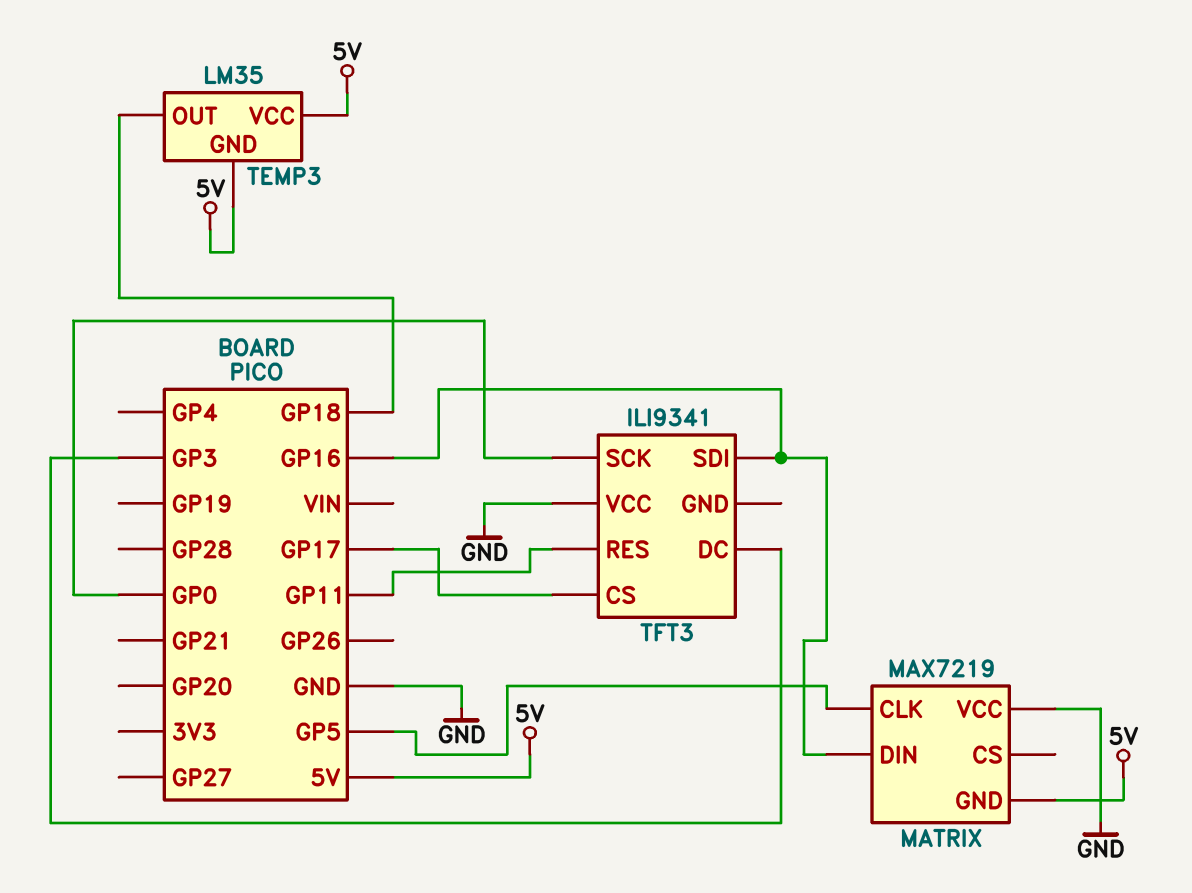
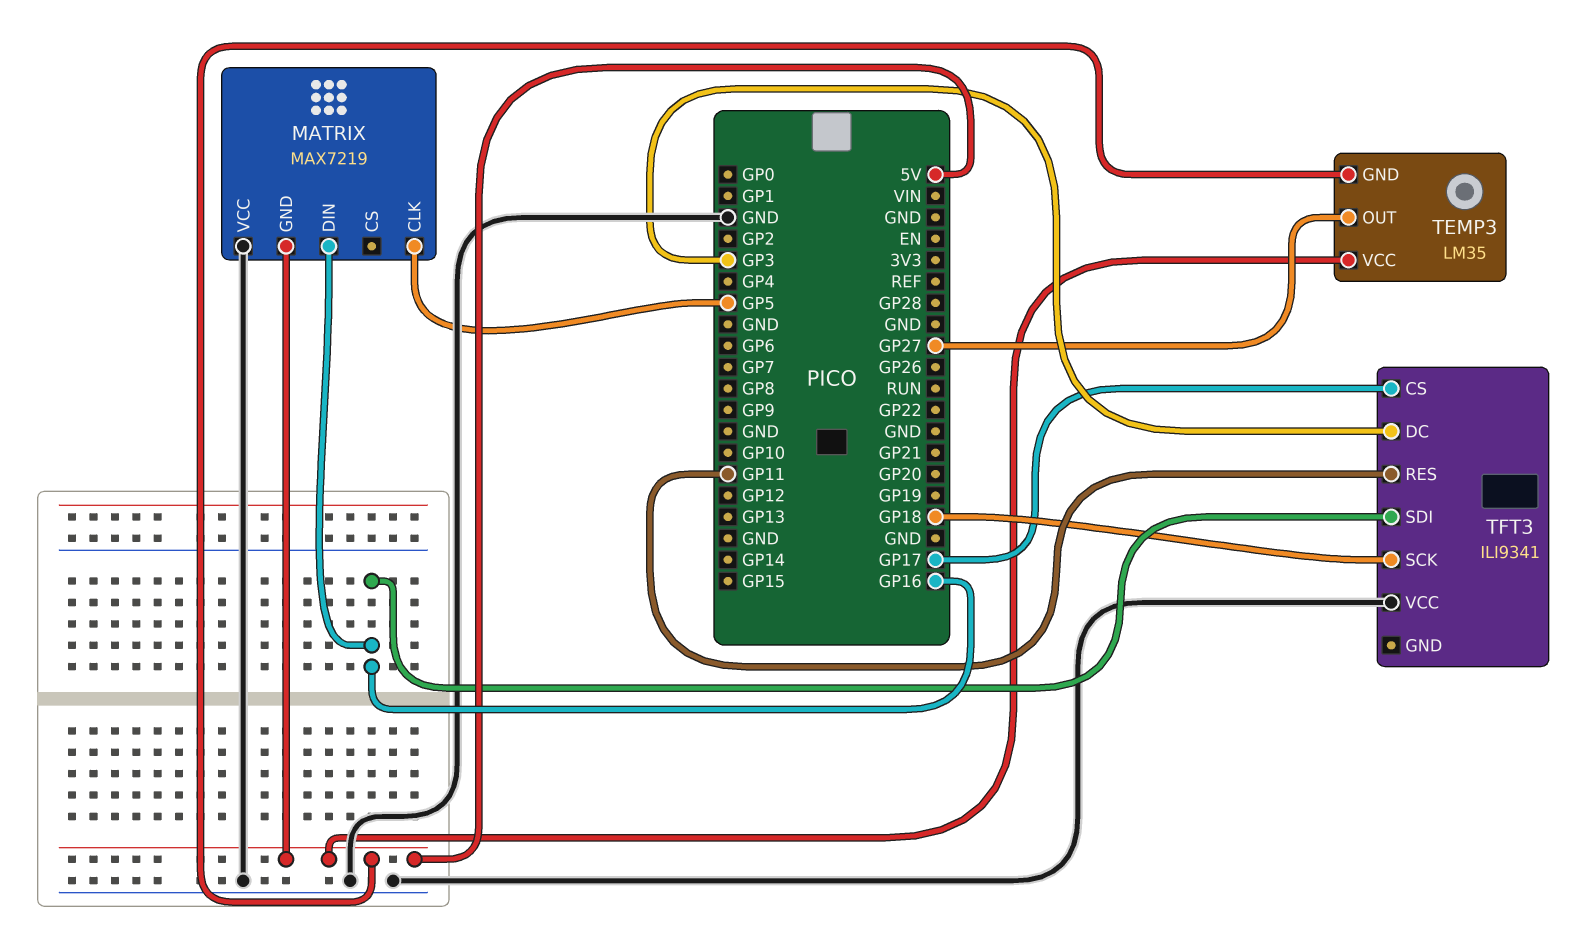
TEMP3 pin OUT: GP18 -> GP27
TFT3 pin SCK: GP0 -> GP18

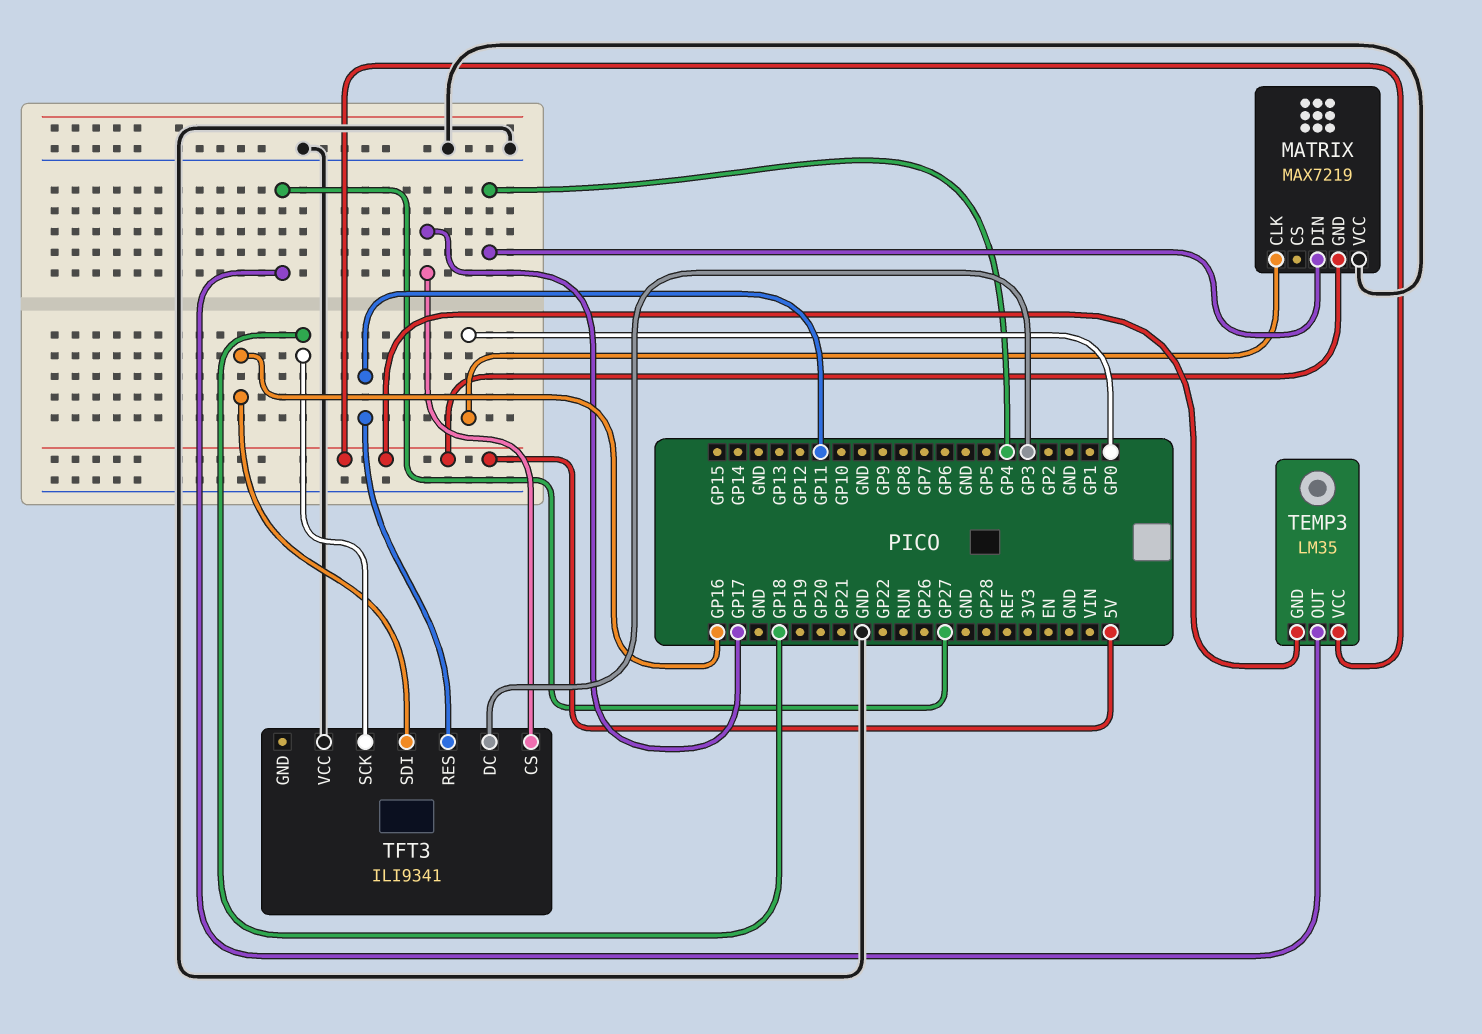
MATRIX pin CLK: GP5 -> GP0
MATRIX pin DIN: GP16 -> GP4

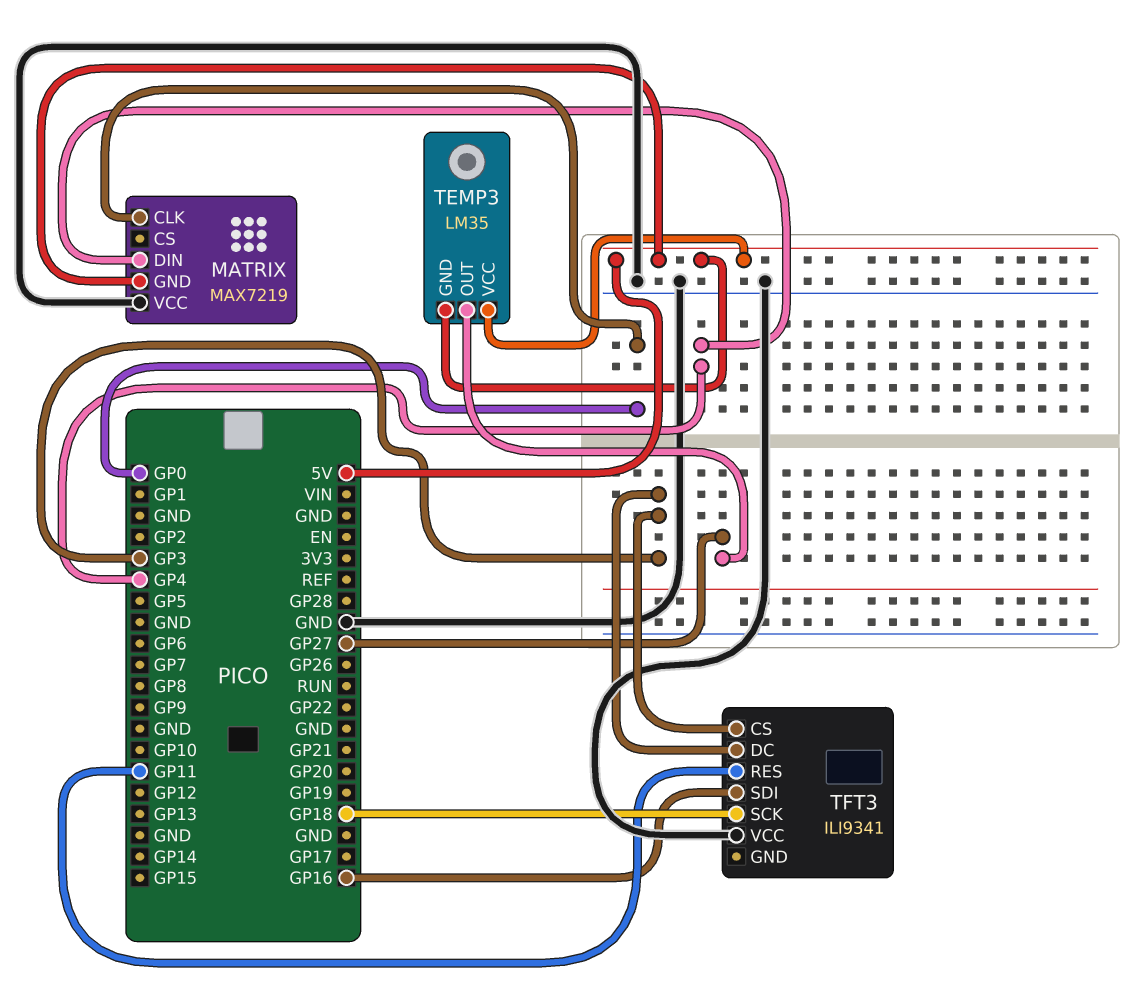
TFT3 pin CS: GP17 -> GP3

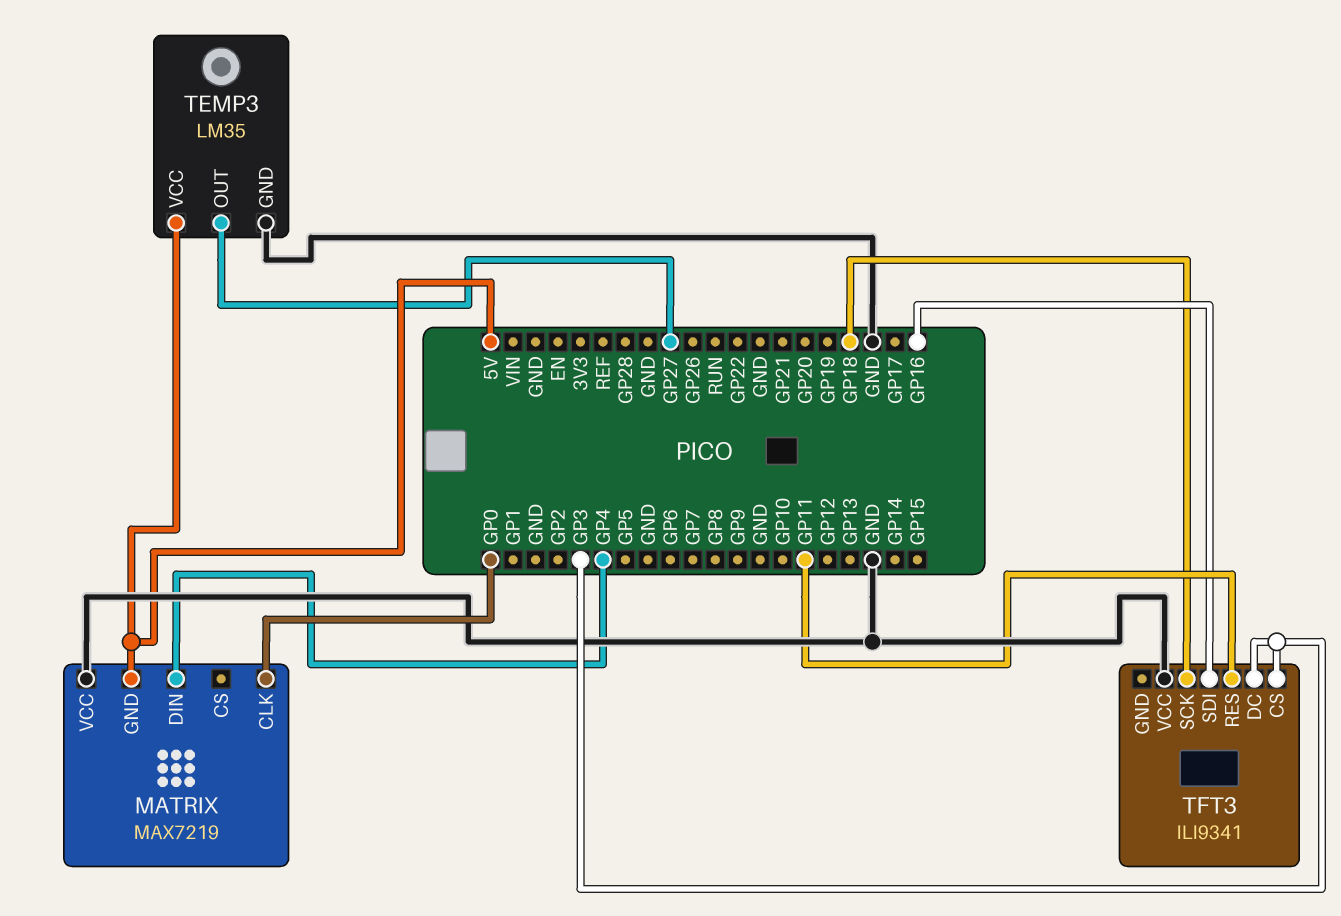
TEMP3 pin GND: 5V -> GND

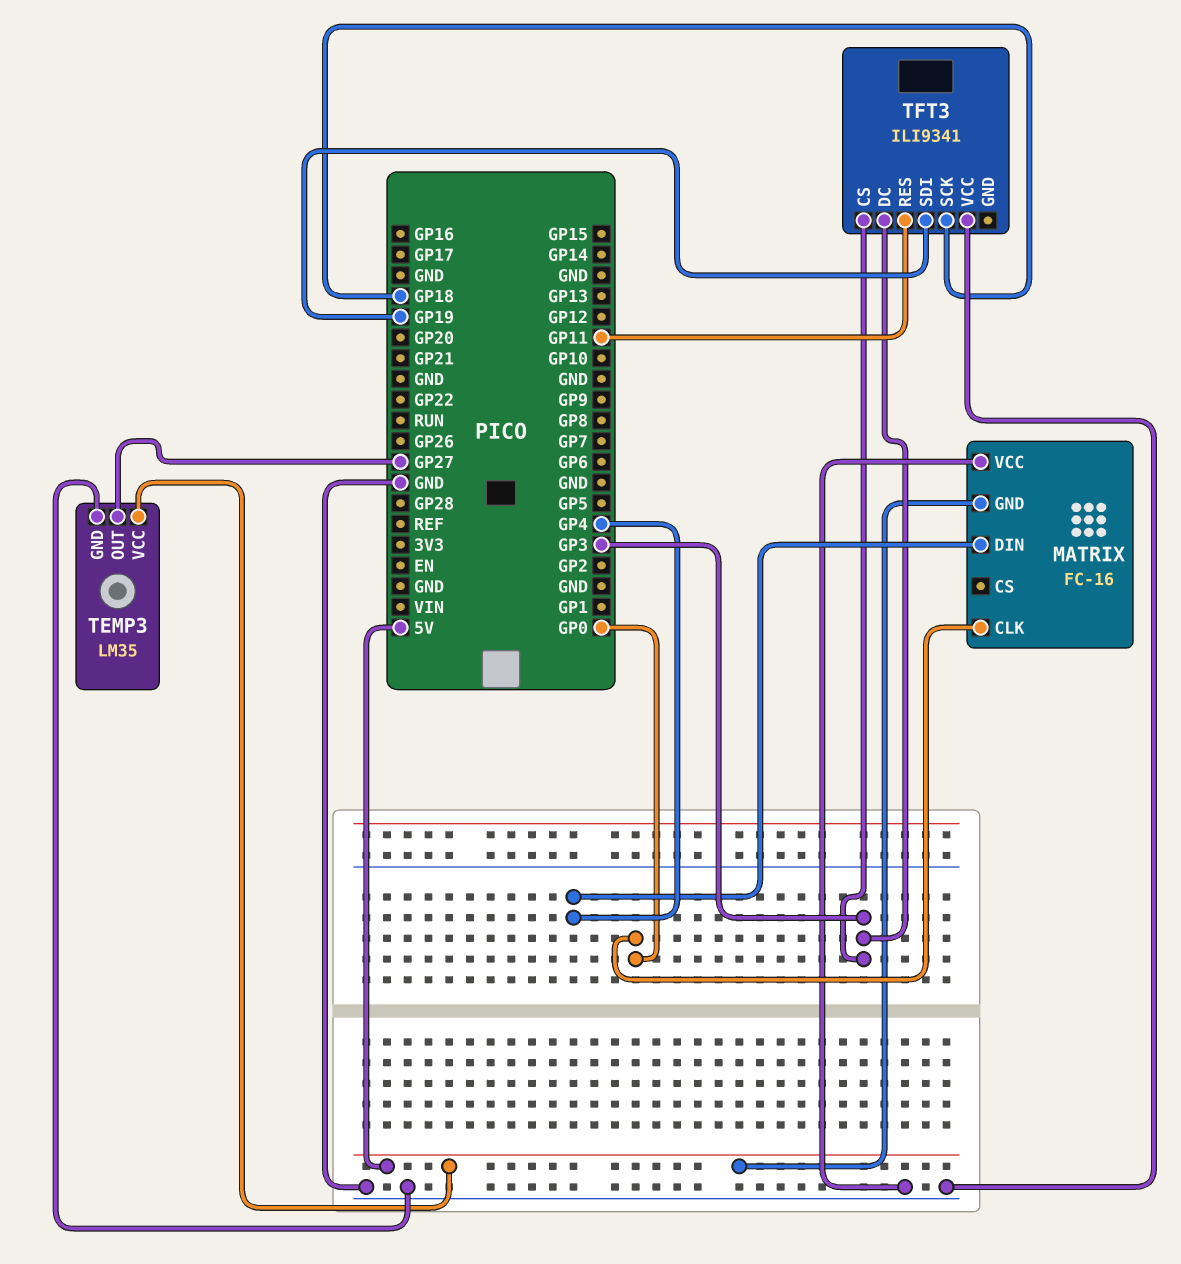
MATRIX: MAX7219 -> FC-16
TFT3 pin SDI: GP16 -> GP19

